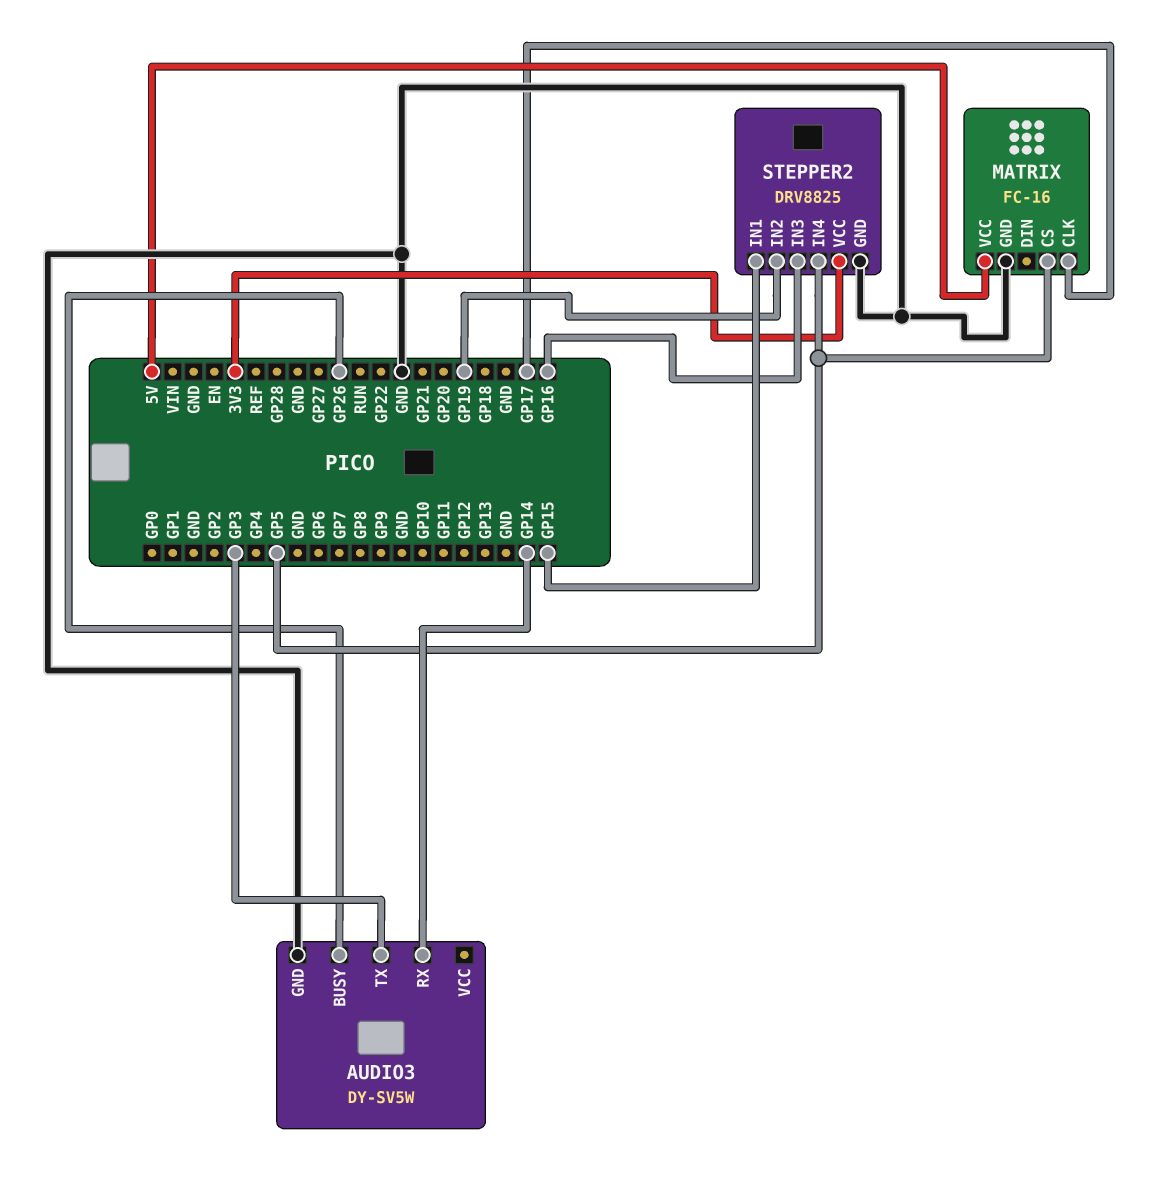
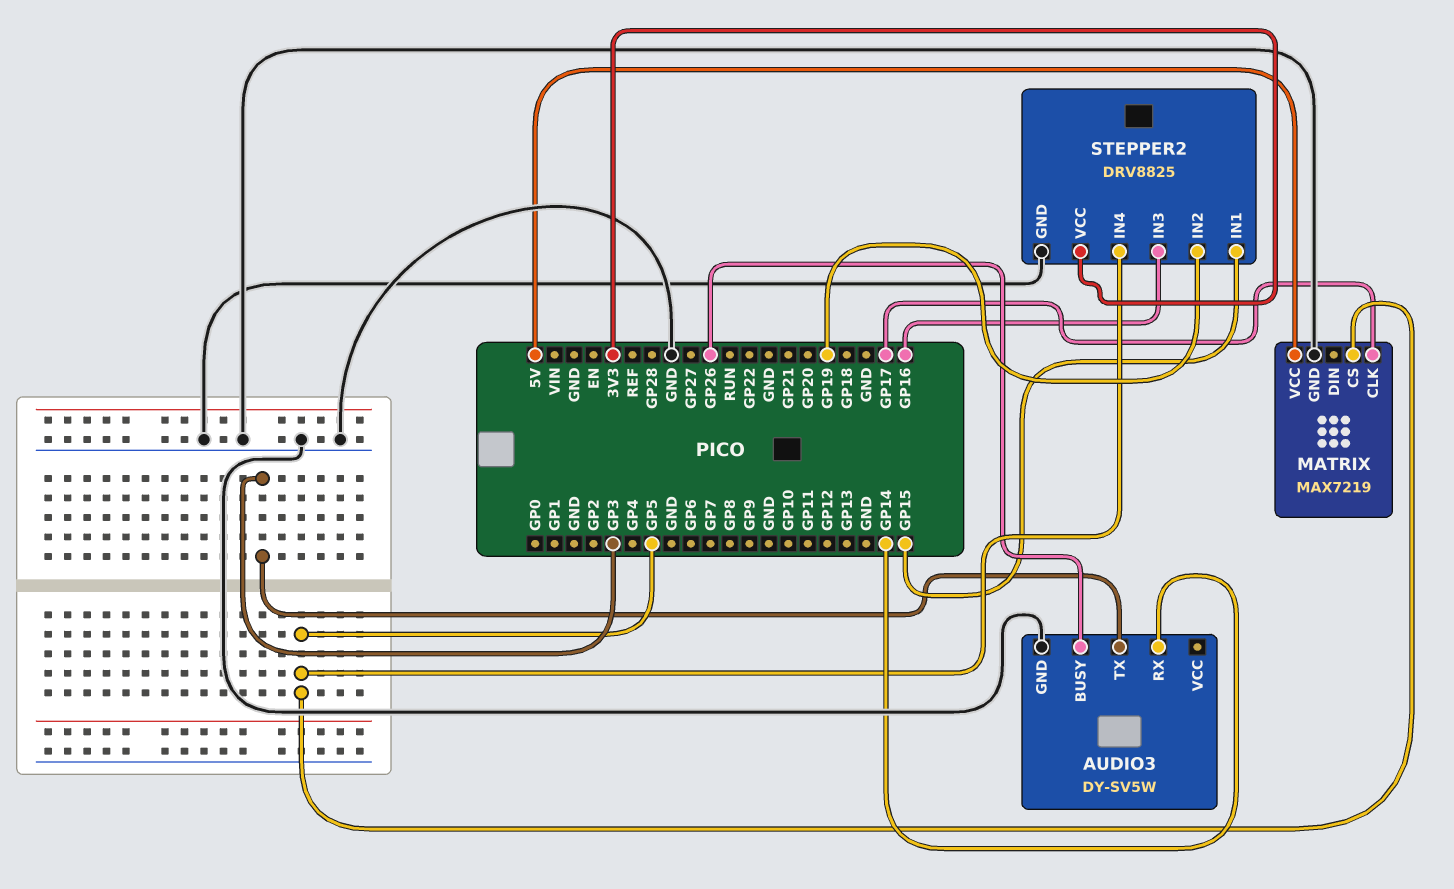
MATRIX: FC-16 -> MAX7219

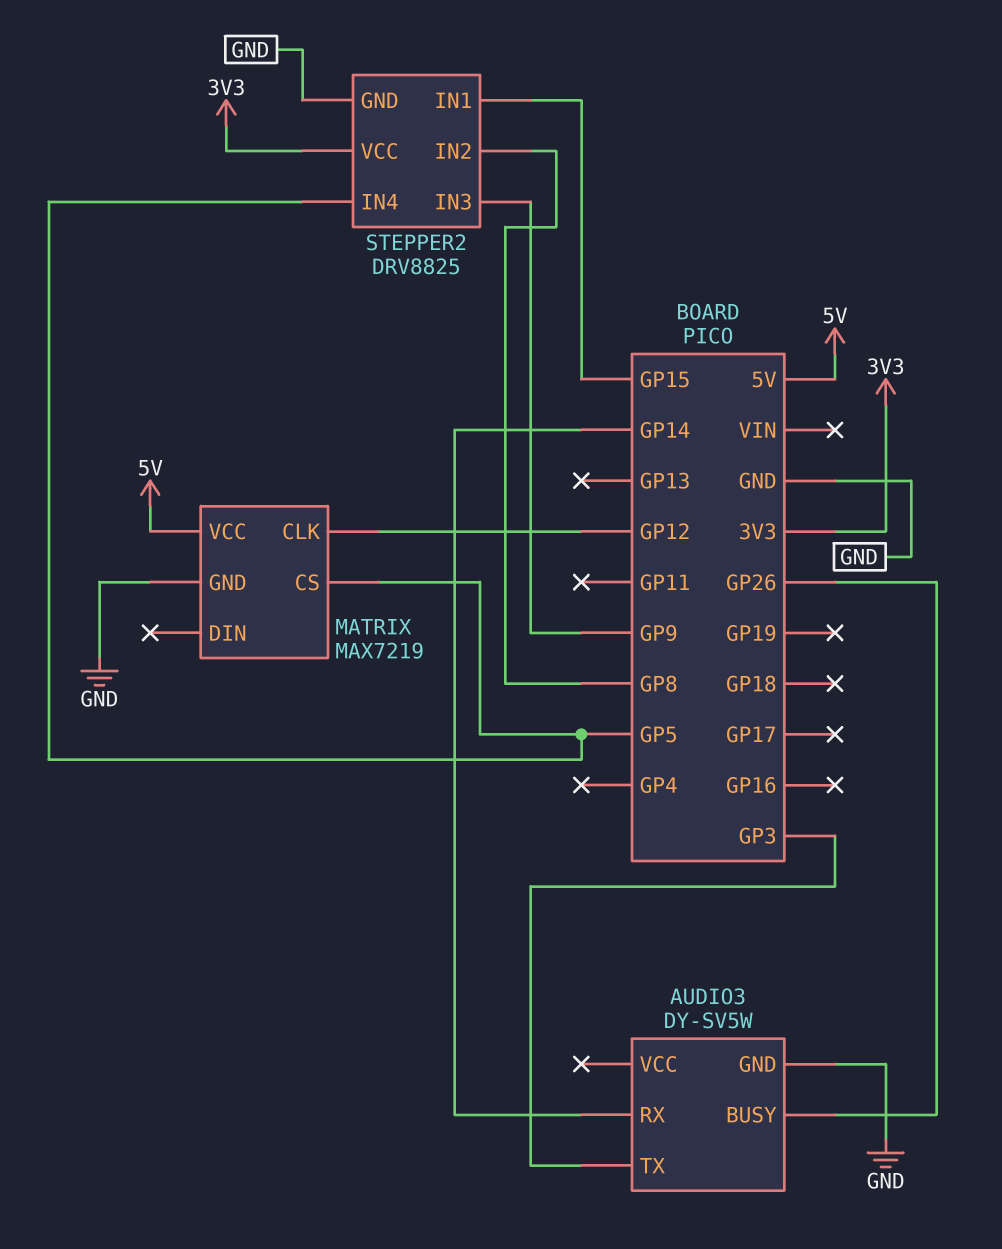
MATRIX pin CLK: GP17 -> GP12
STEPPER2 pin IN2: GP19 -> GP8
STEPPER2 pin IN3: GP16 -> GP9

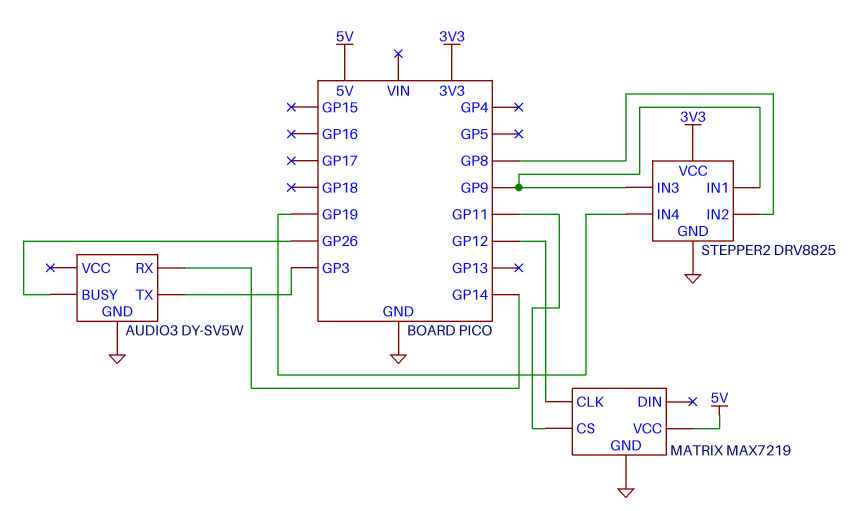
MATRIX pin CS: GP5 -> GP11
STEPPER2 pin IN1: GP15 -> GP9
STEPPER2 pin IN4: GP5 -> GP19

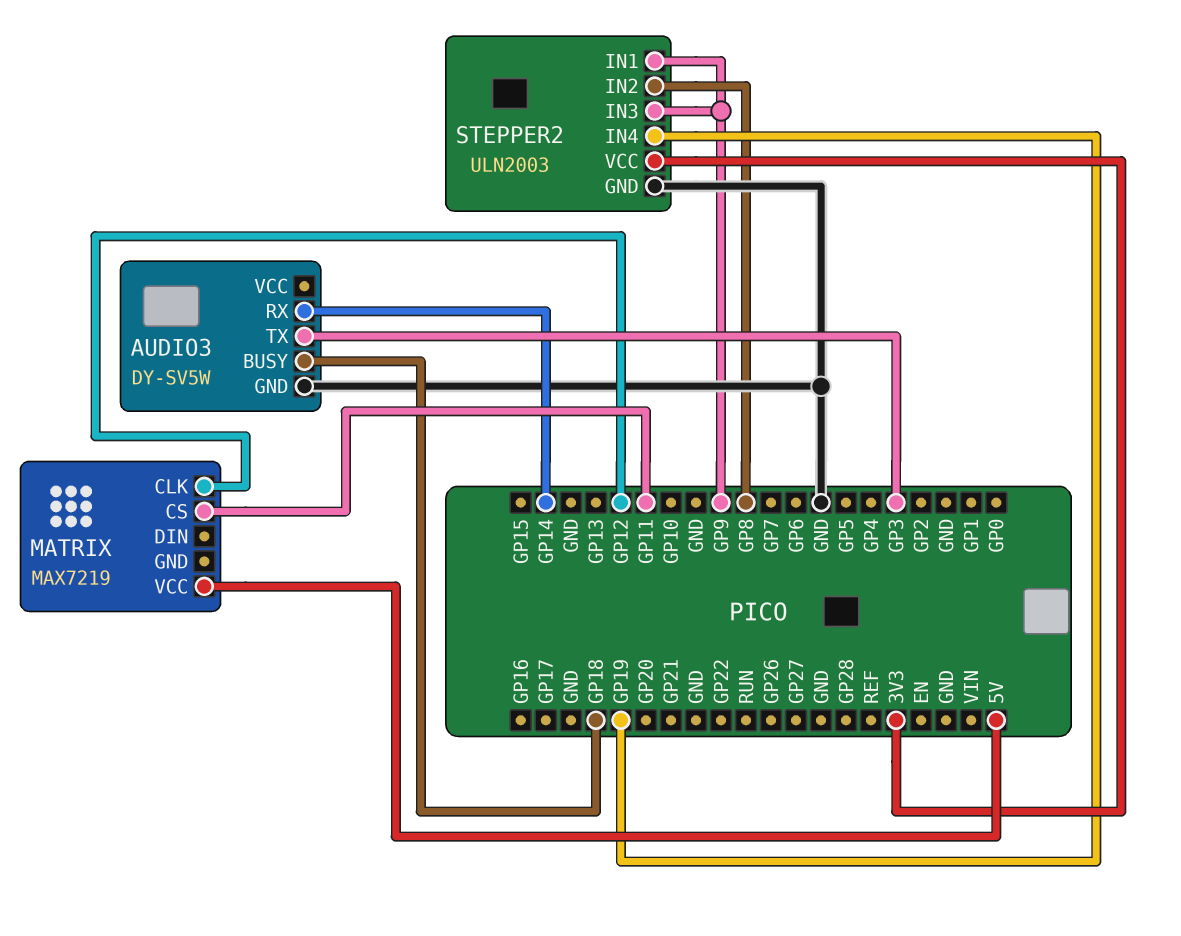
AUDIO3 pin BUSY: GP26 -> GP18
MATRIX pin GND: GND -> none
STEPPER2: DRV8825 -> ULN2003

